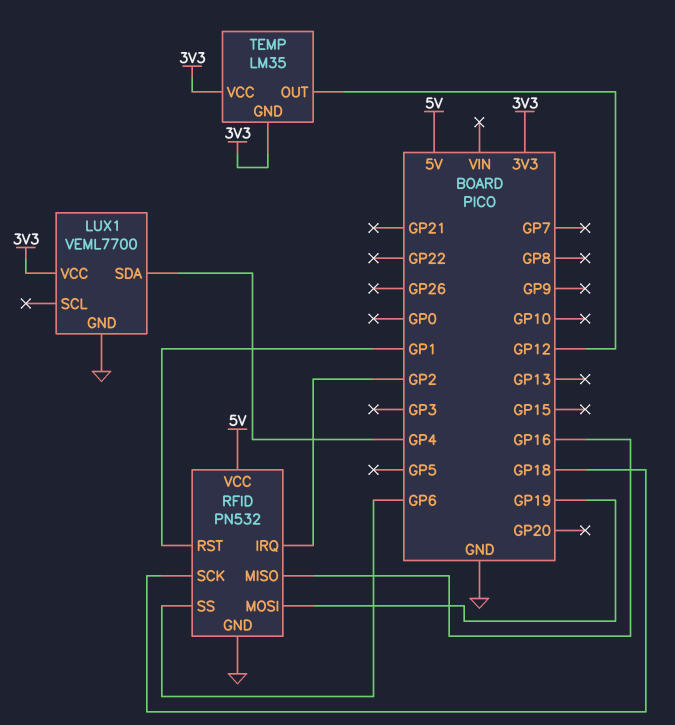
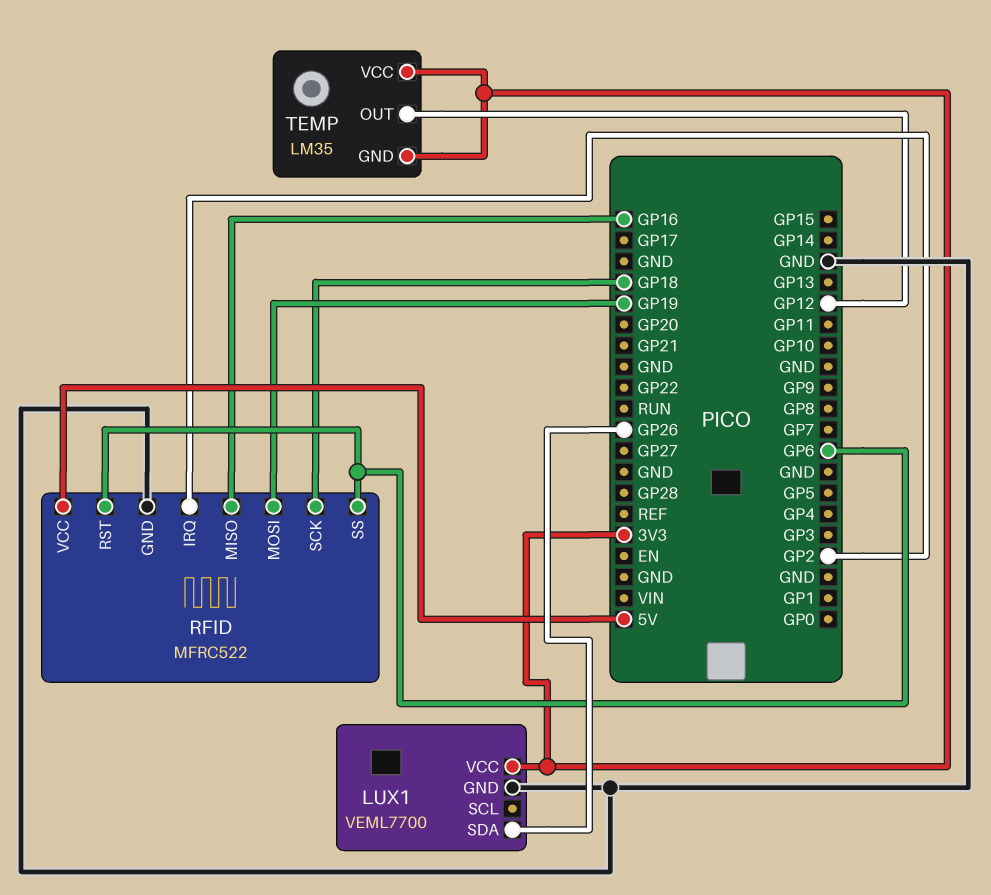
LUX1 pin SDA: GP4 -> GP26
RFID: PN532 -> MFRC522
RFID pin RST: GP1 -> GP6

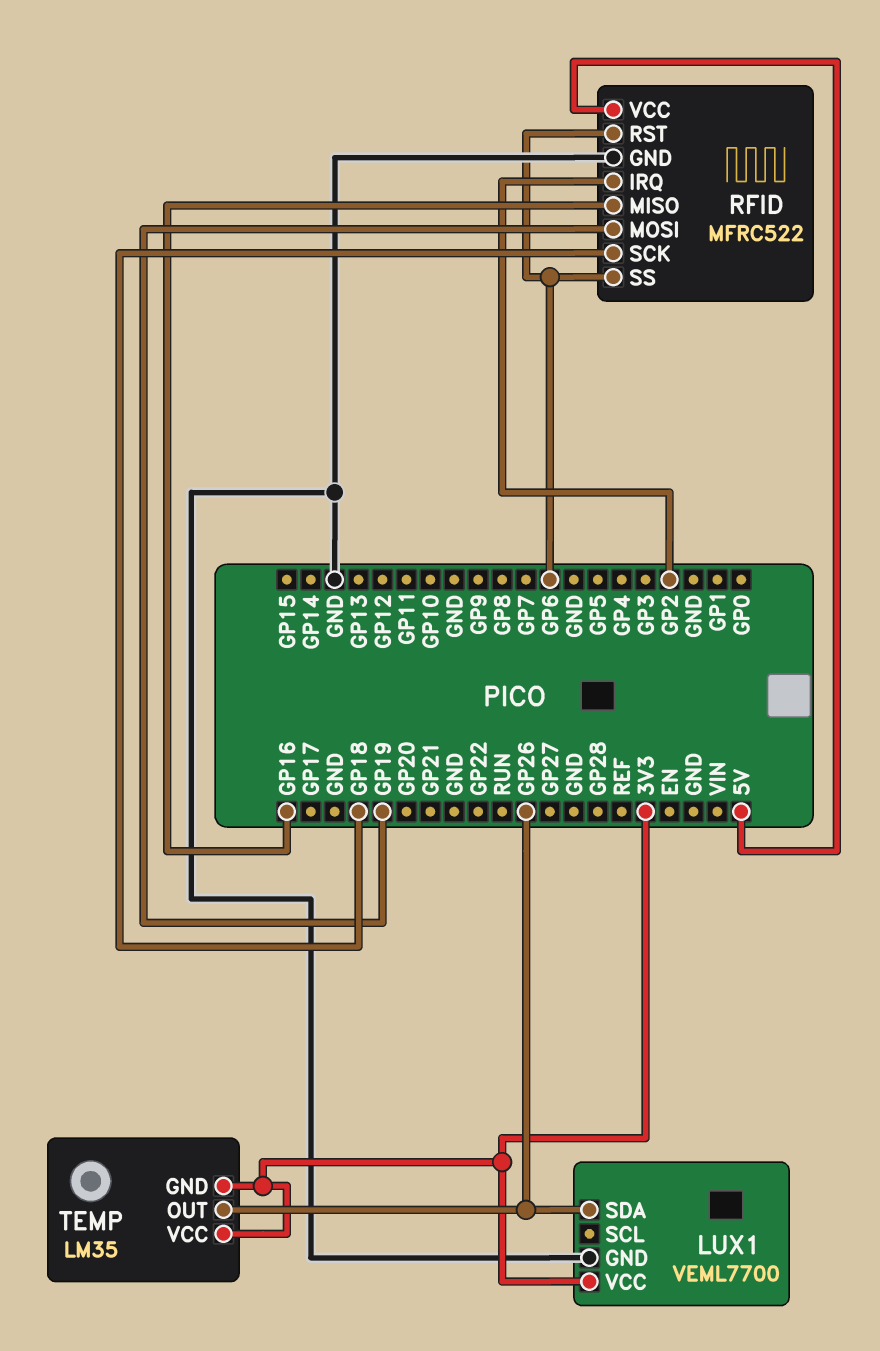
TEMP pin OUT: GP12 -> GP26

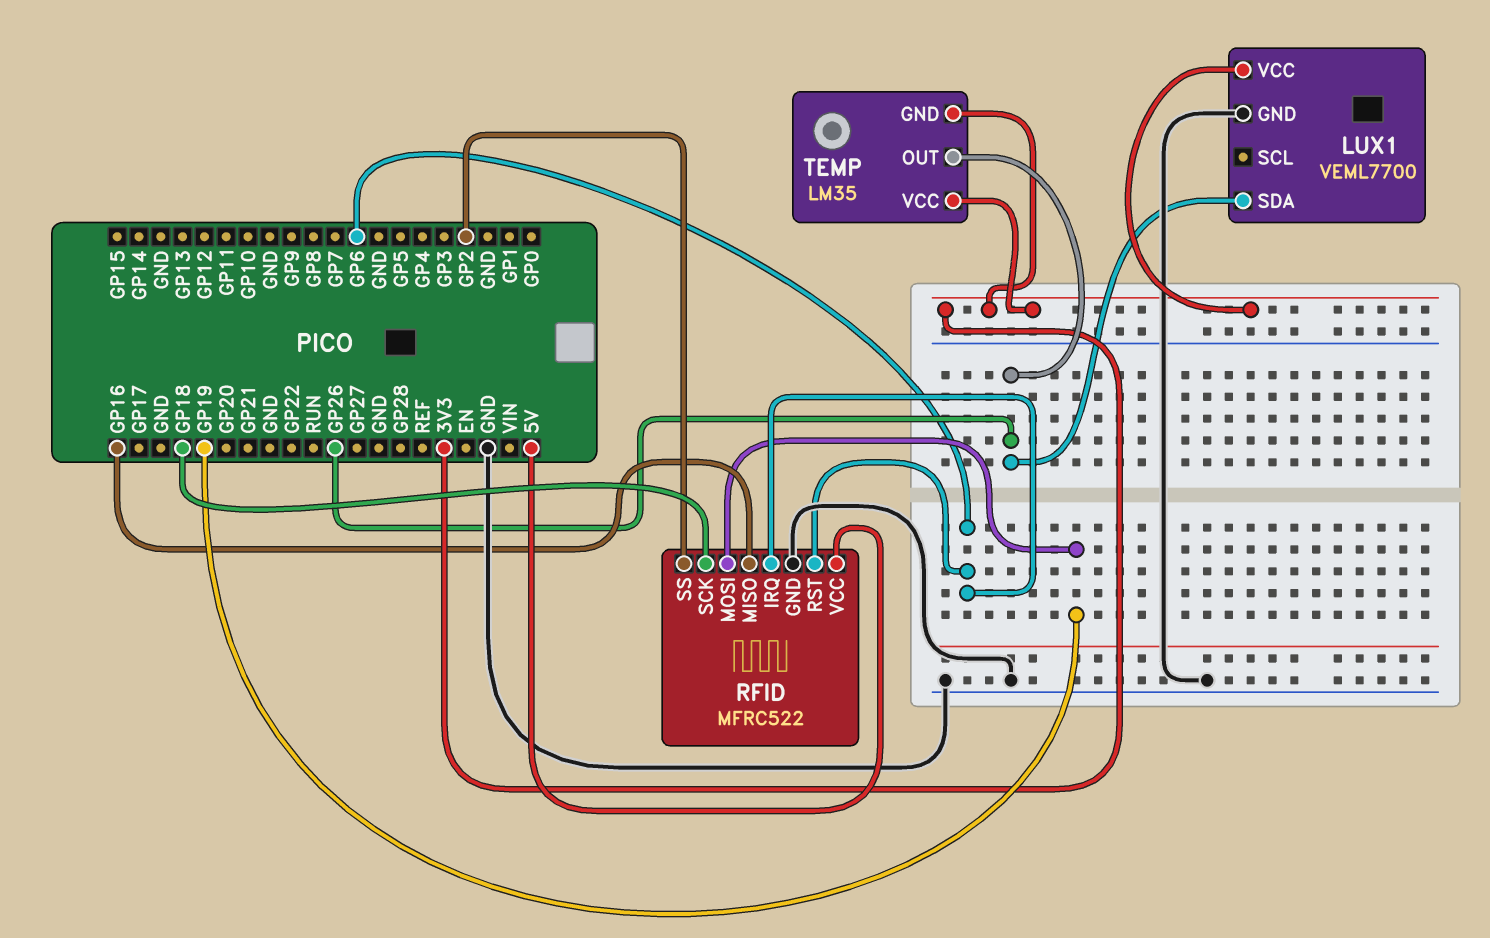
RFID pin IRQ: GP2 -> GP6
RFID pin SS: GP6 -> GP2

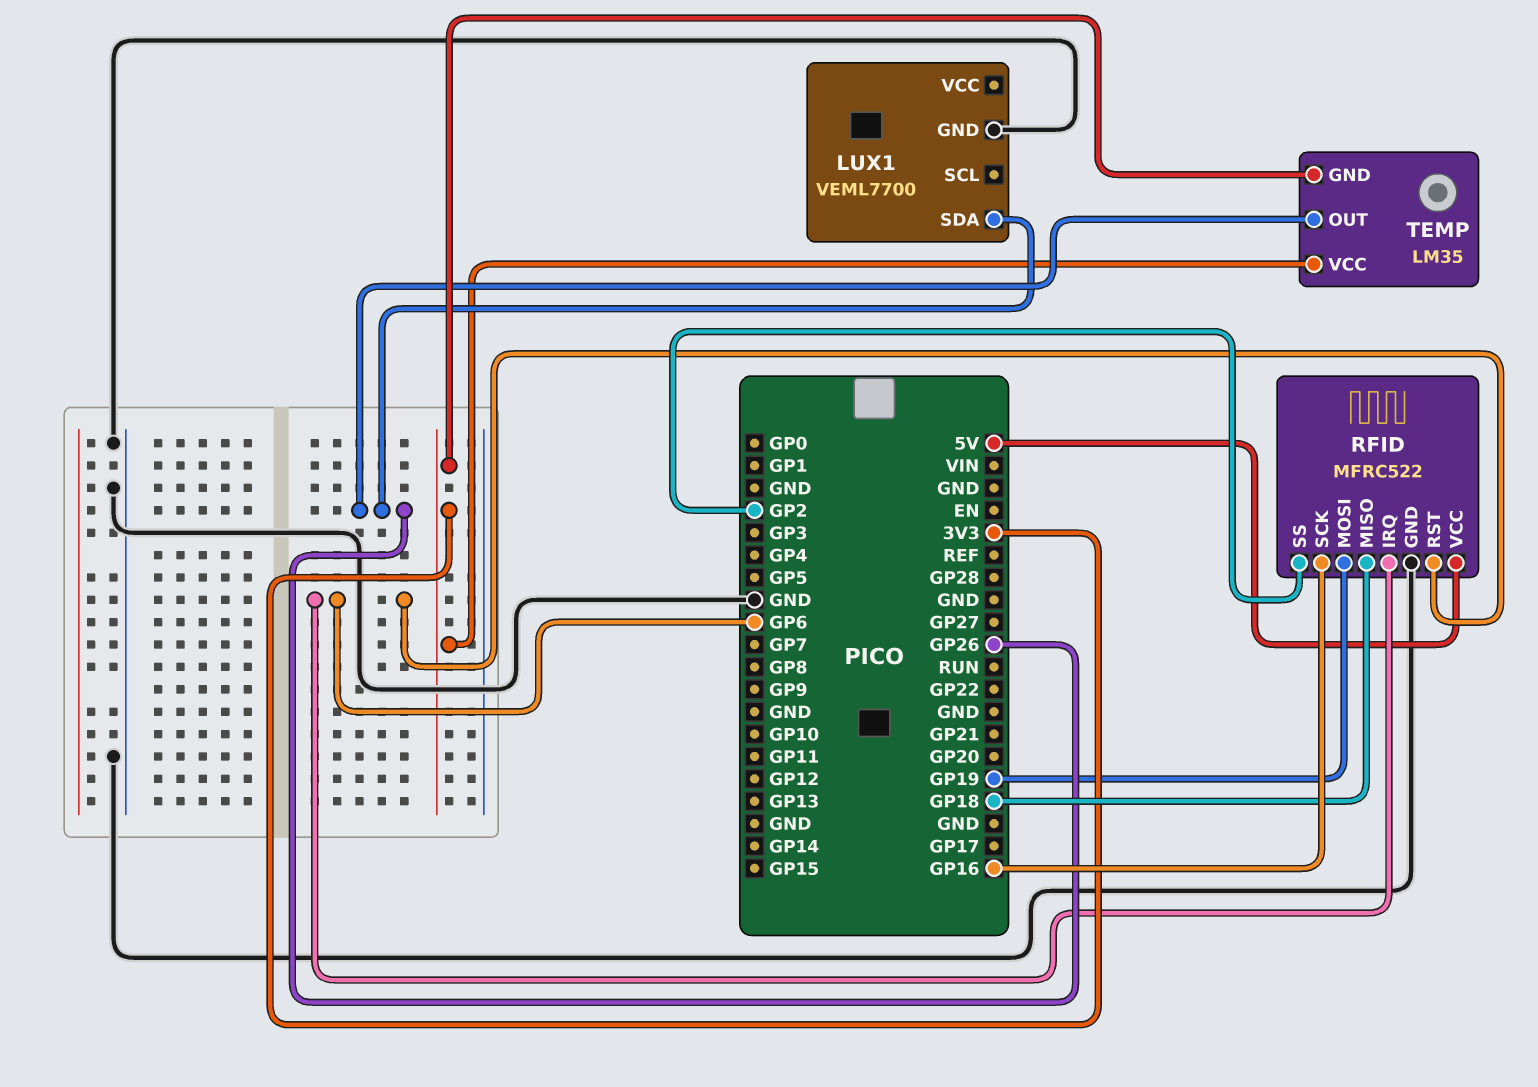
LUX1 pin VCC: 3V3 -> none
RFID pin MISO: GP16 -> GP18
RFID pin SCK: GP18 -> GP16

